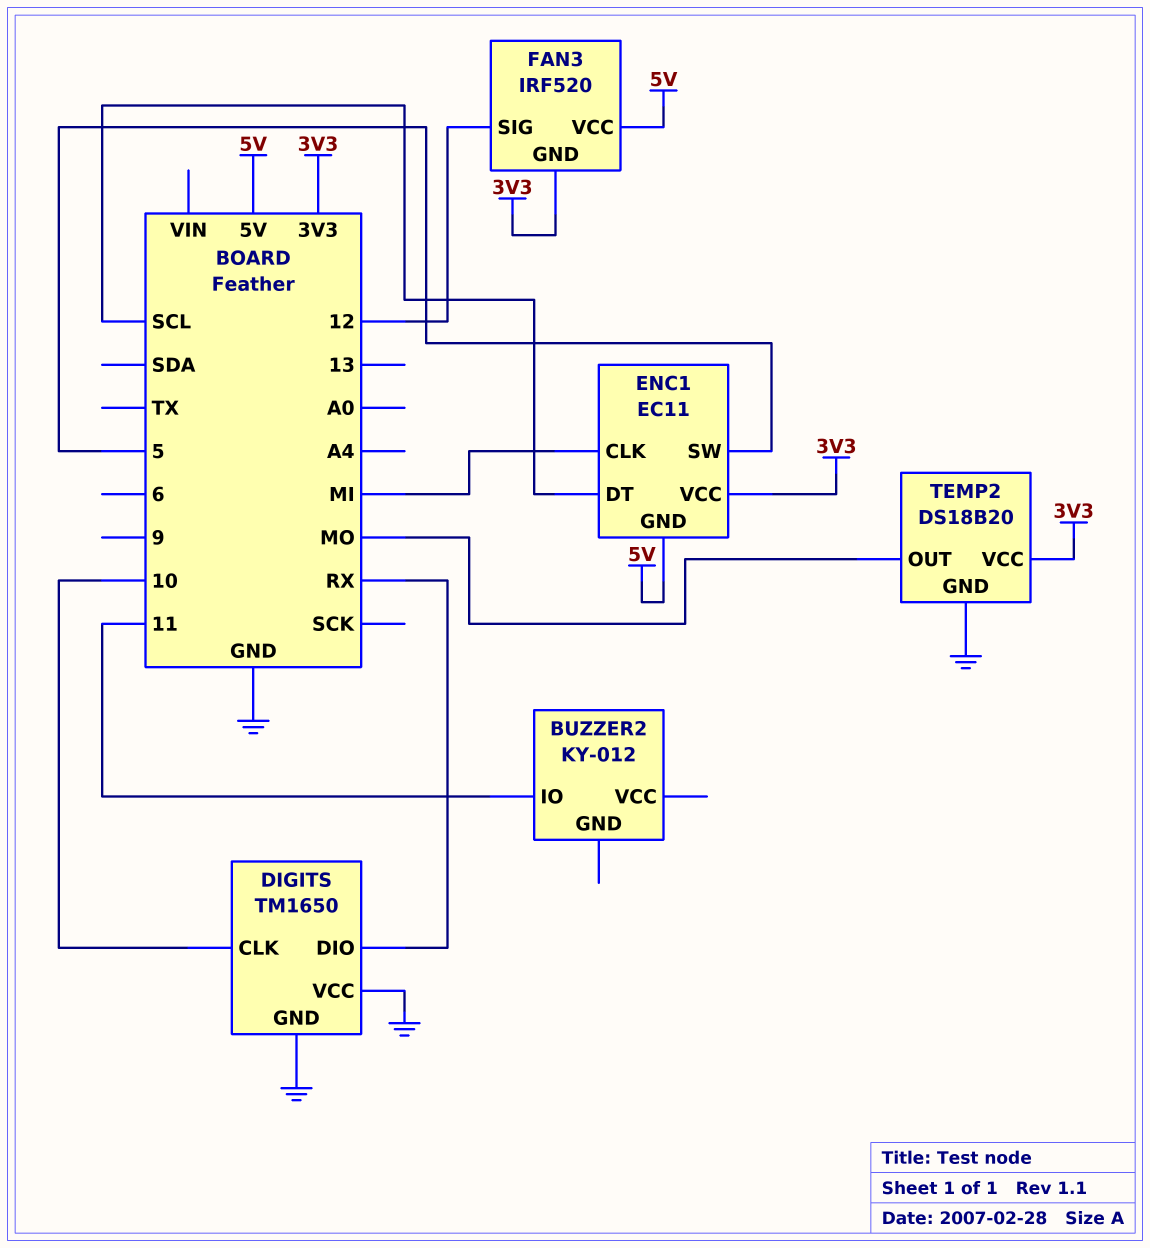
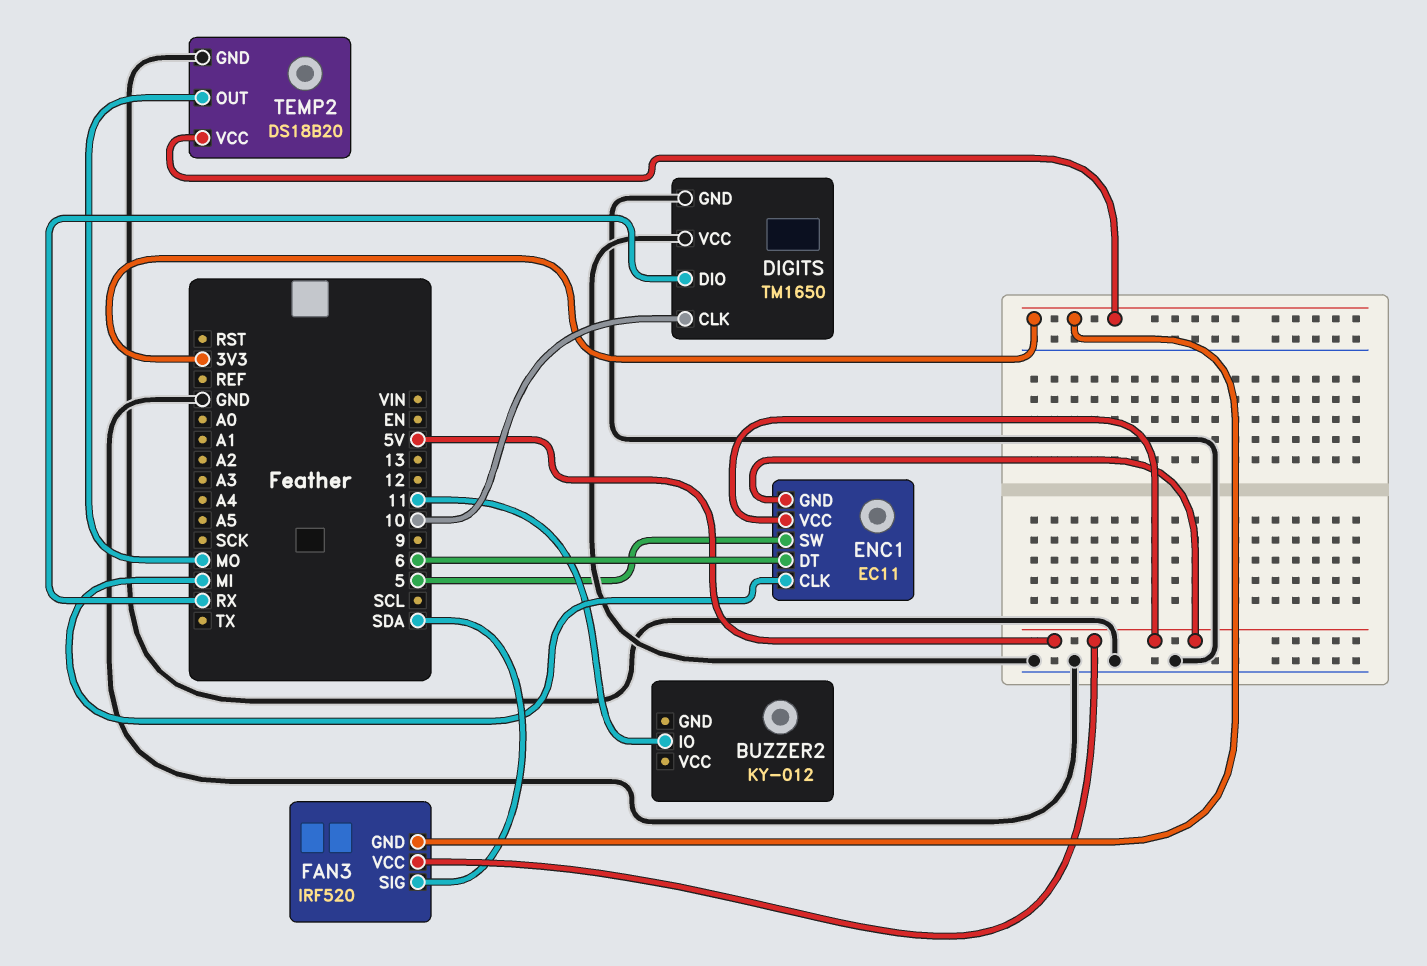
ENC1 pin DT: SCL -> 6
ENC1 pin VCC: 3V3 -> 5V
FAN3 pin SIG: 12 -> SDA

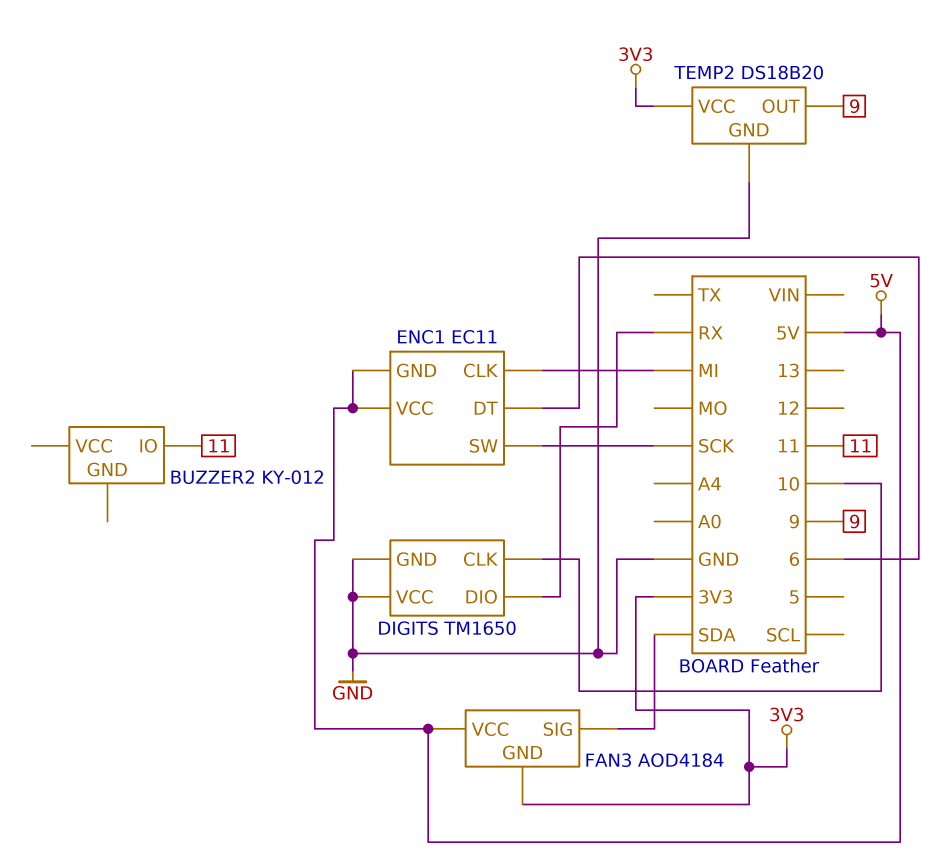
ENC1 pin SW: 5 -> SCK
FAN3: IRF520 -> AOD4184
TEMP2 pin OUT: MO -> 9

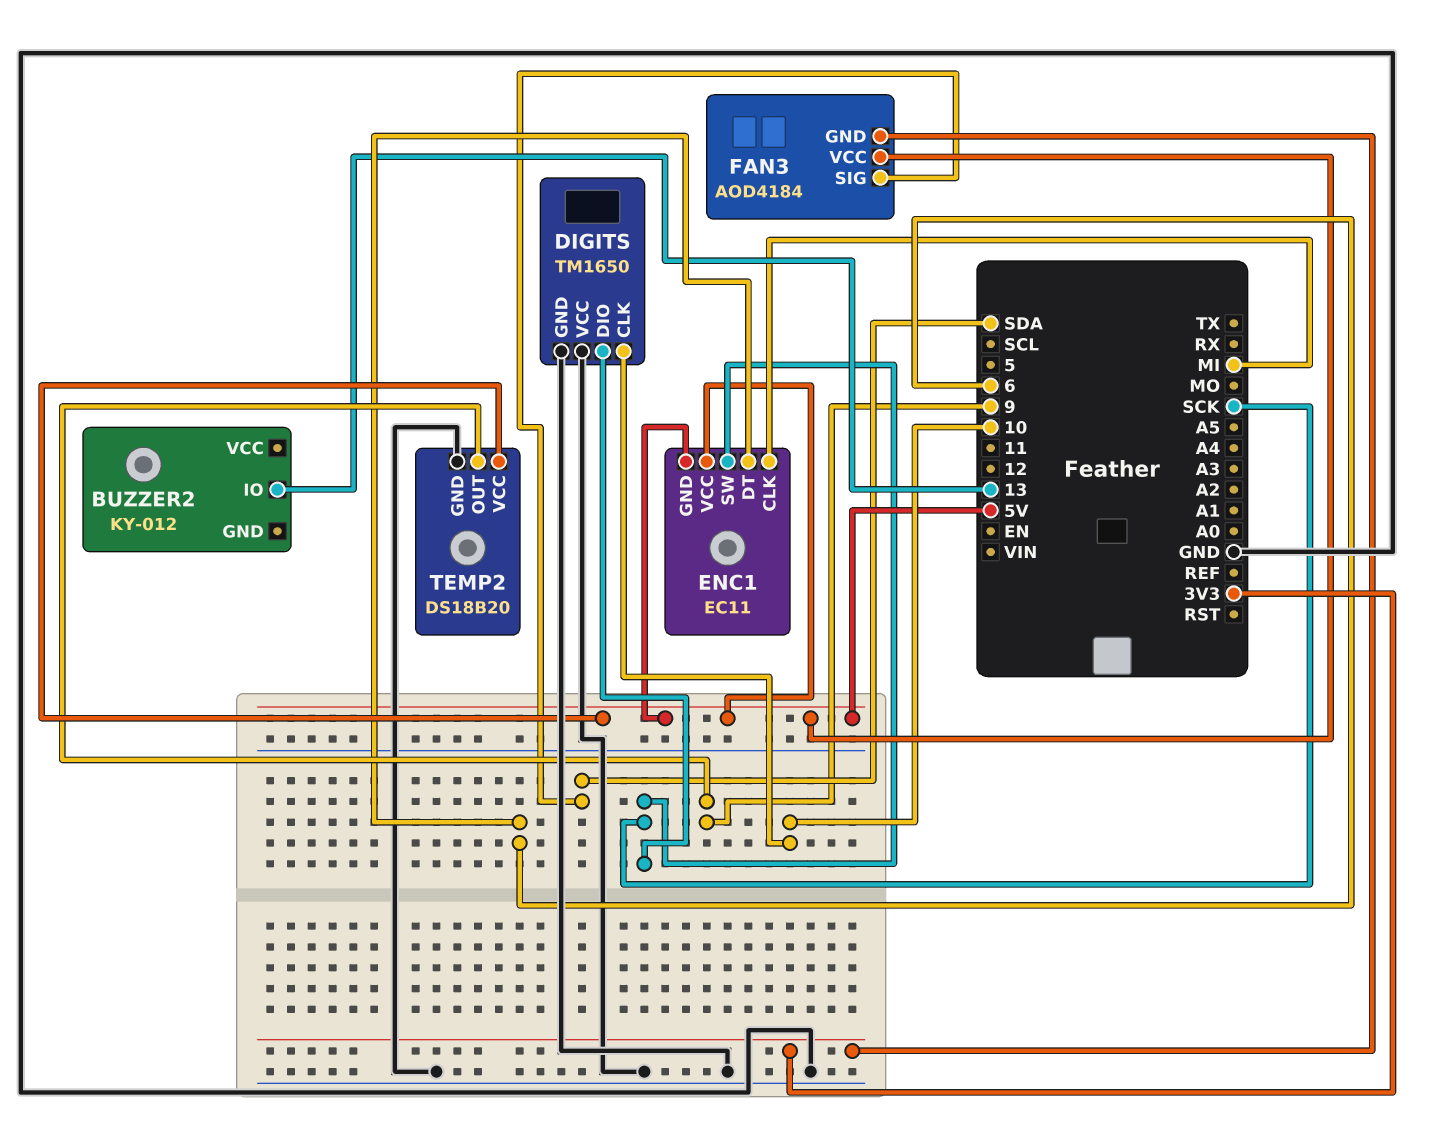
BUZZER2 pin IO: 11 -> 13
DIGITS pin DIO: RX -> SCK
TEMP2 pin VCC: 3V3 -> 5V

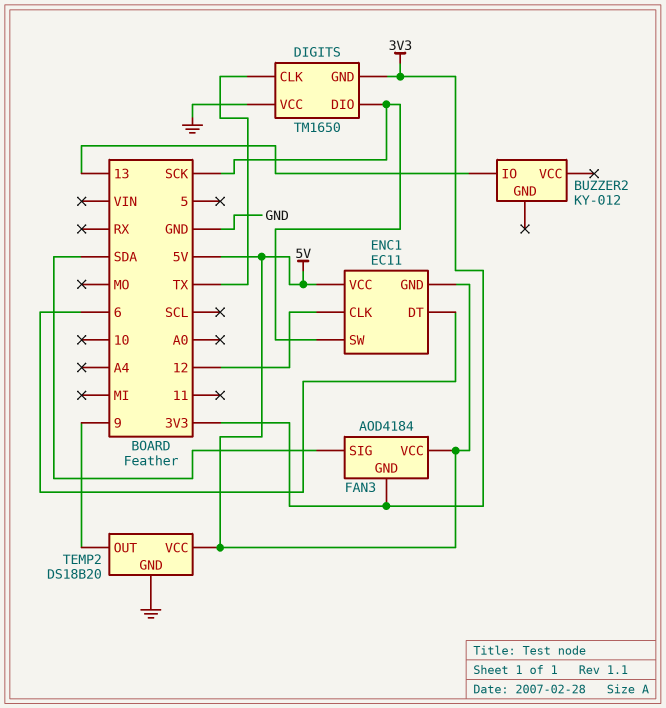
DIGITS pin CLK: 10 -> TX
DIGITS pin GND: GND -> 3V3
ENC1 pin CLK: MI -> 12

